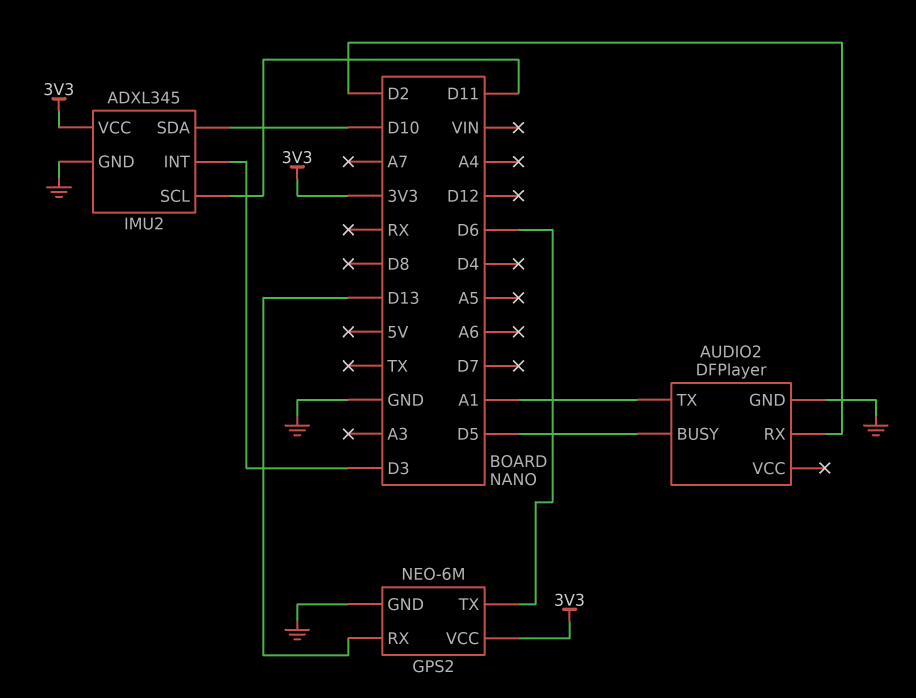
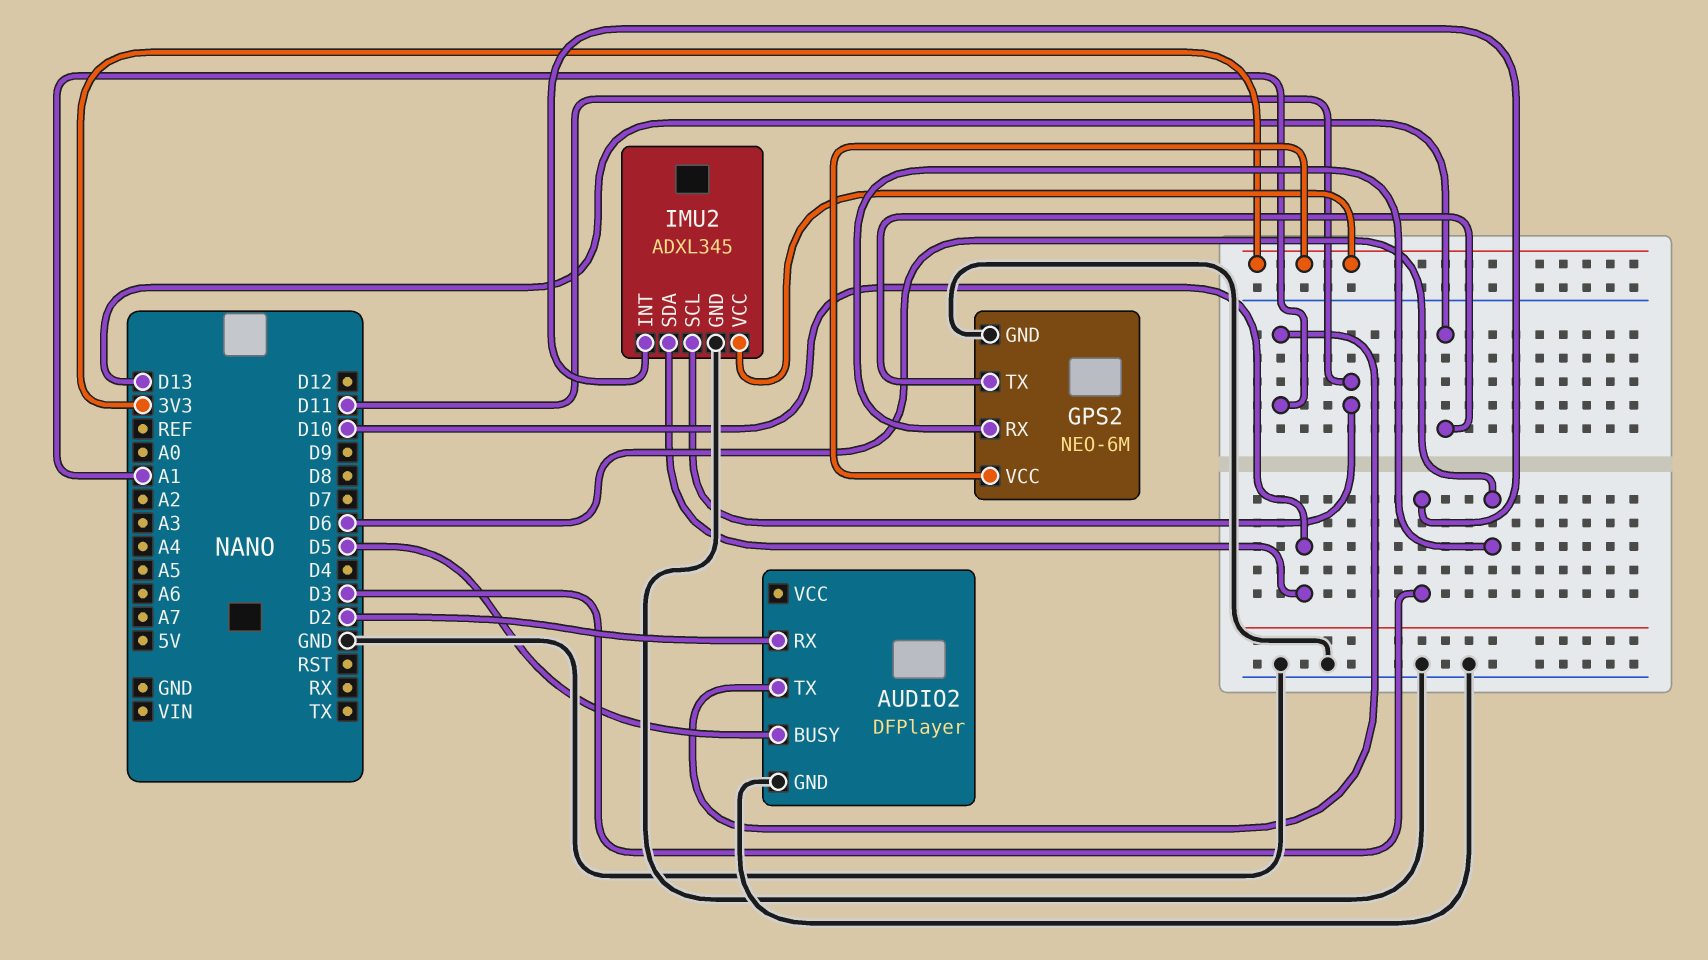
GPS2 pin RX: D13 -> D6
GPS2 pin TX: D6 -> D13

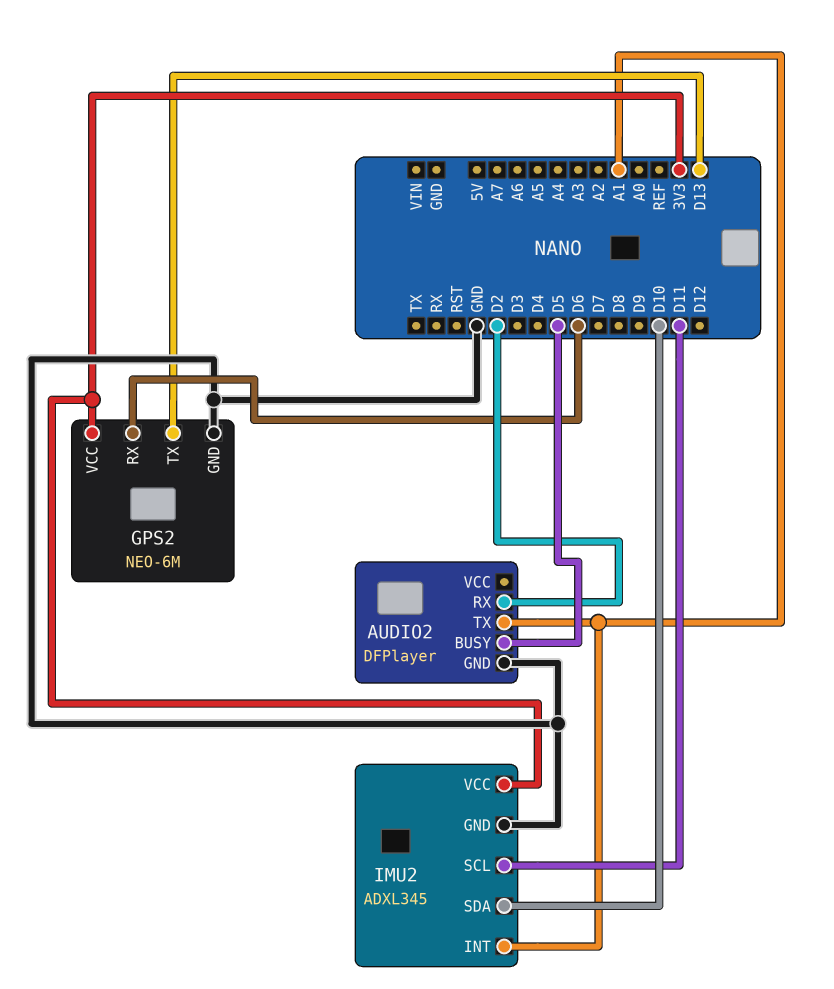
IMU2 pin INT: D3 -> A1

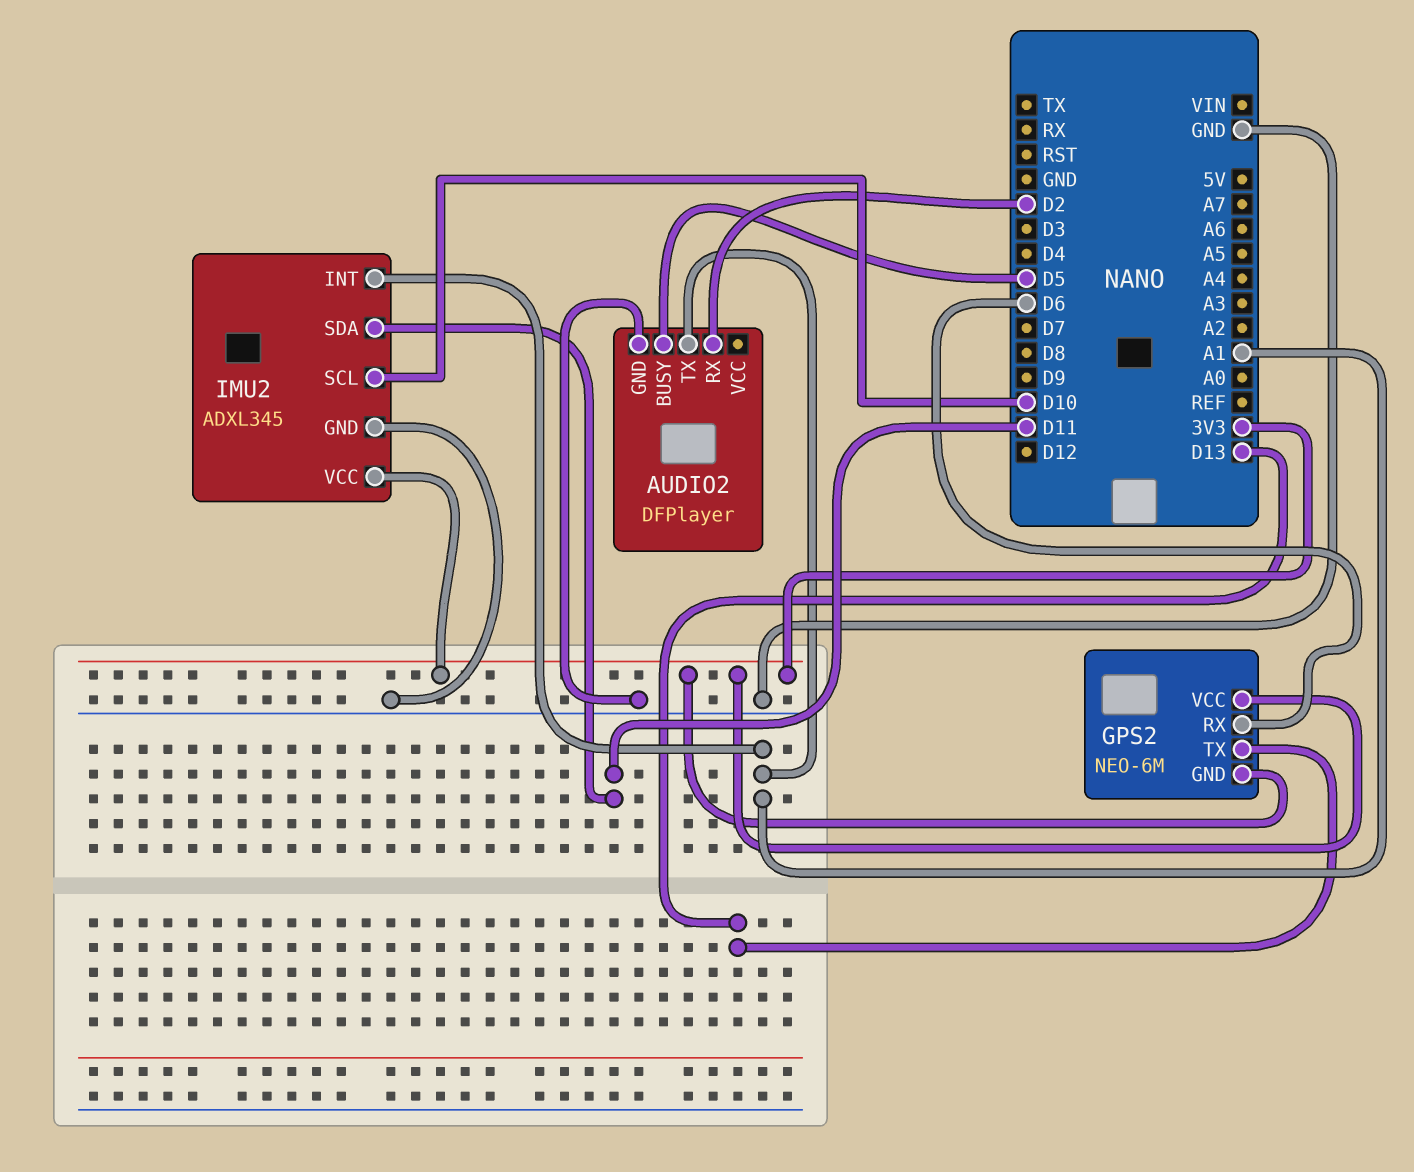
GPS2 pin GND: GND -> 3V3
IMU2 pin SCL: D11 -> D10
IMU2 pin SDA: D10 -> D11

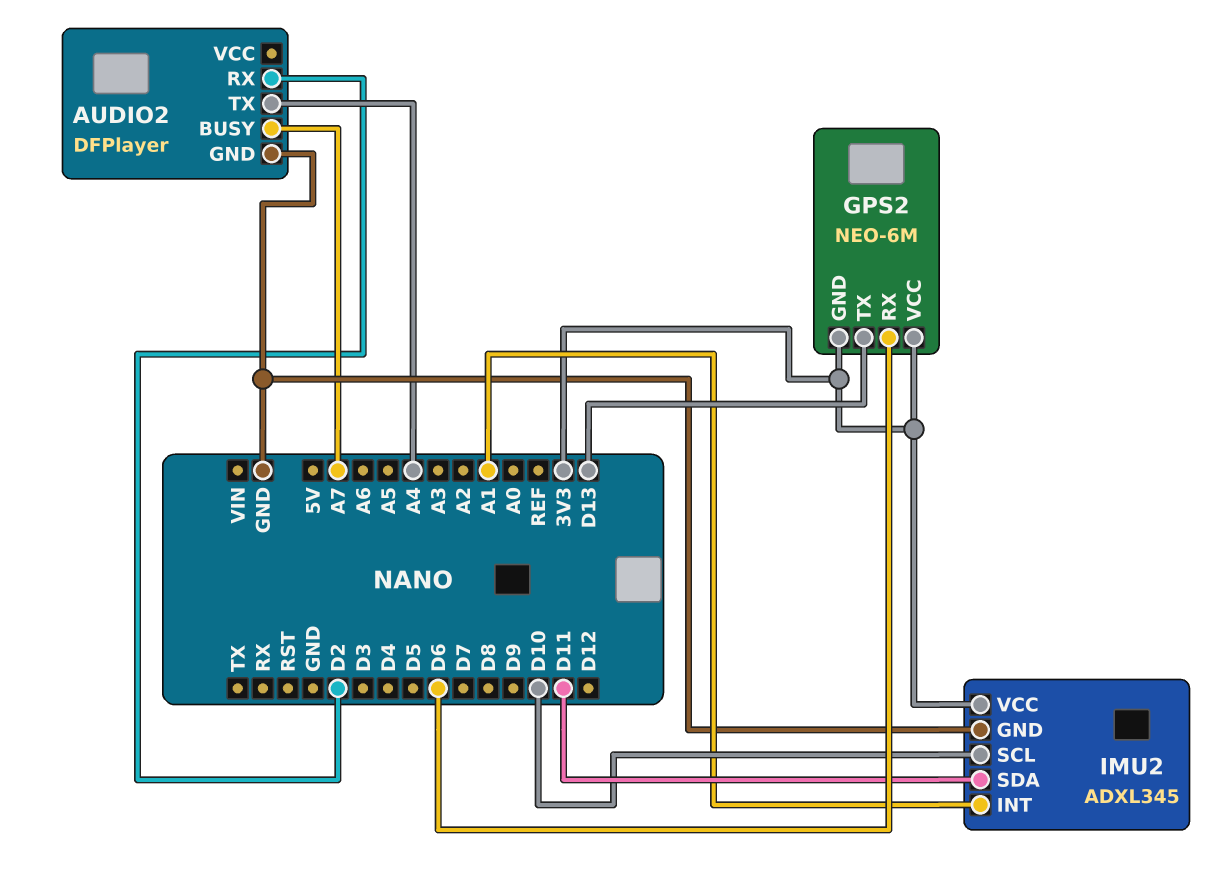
AUDIO2 pin BUSY: D5 -> A7
AUDIO2 pin TX: A1 -> A4

